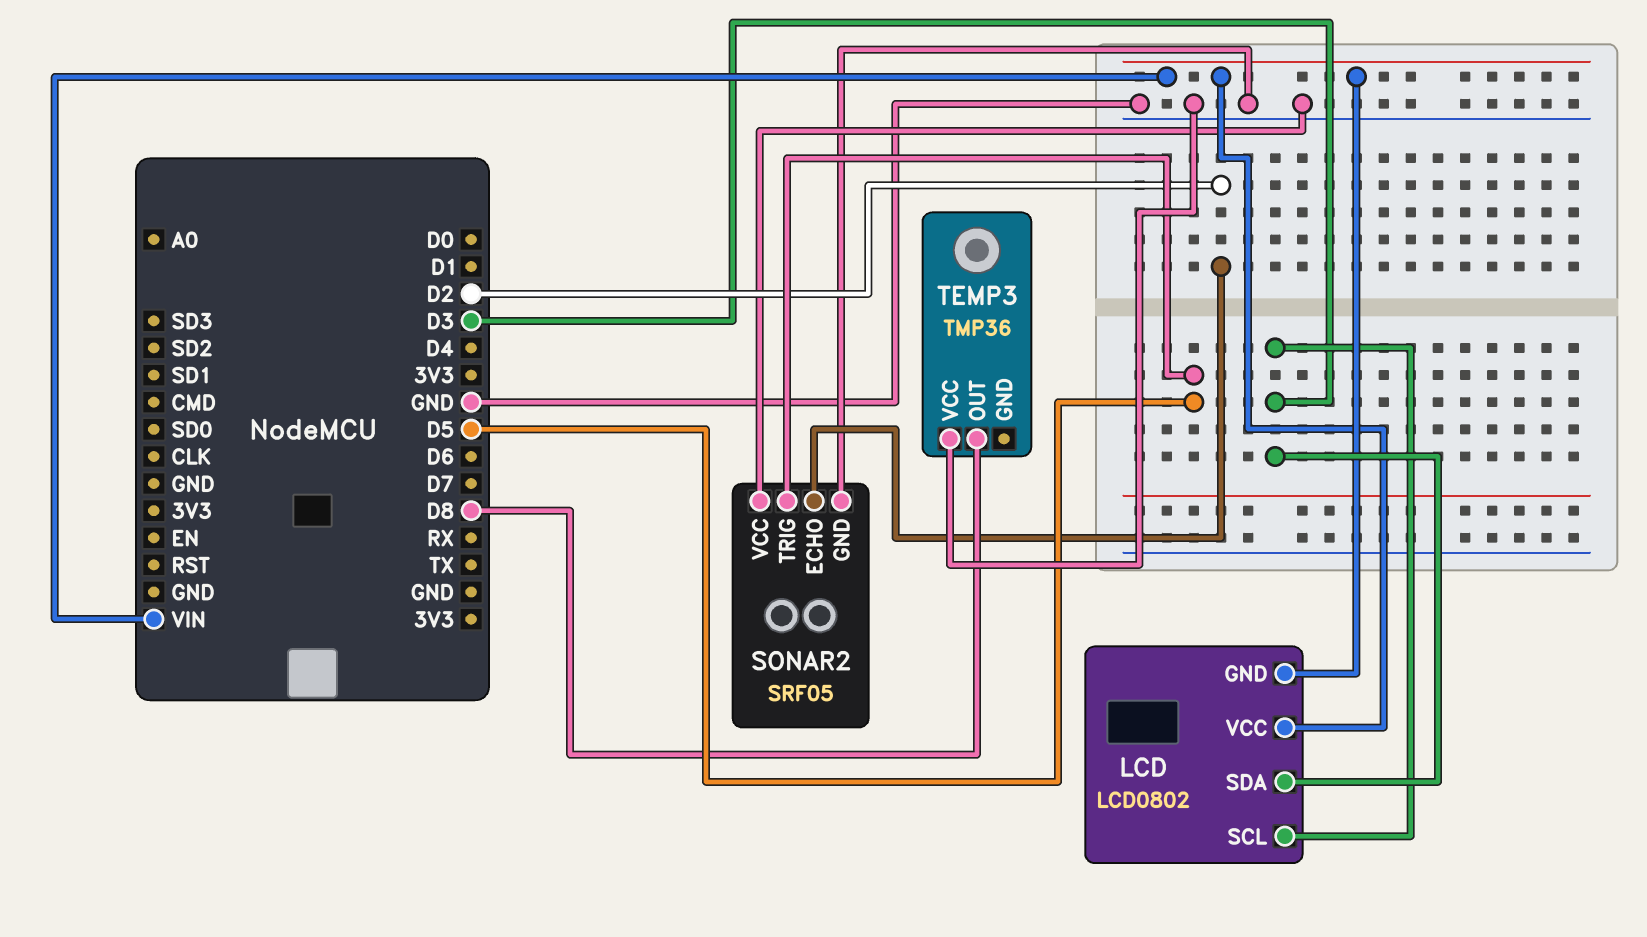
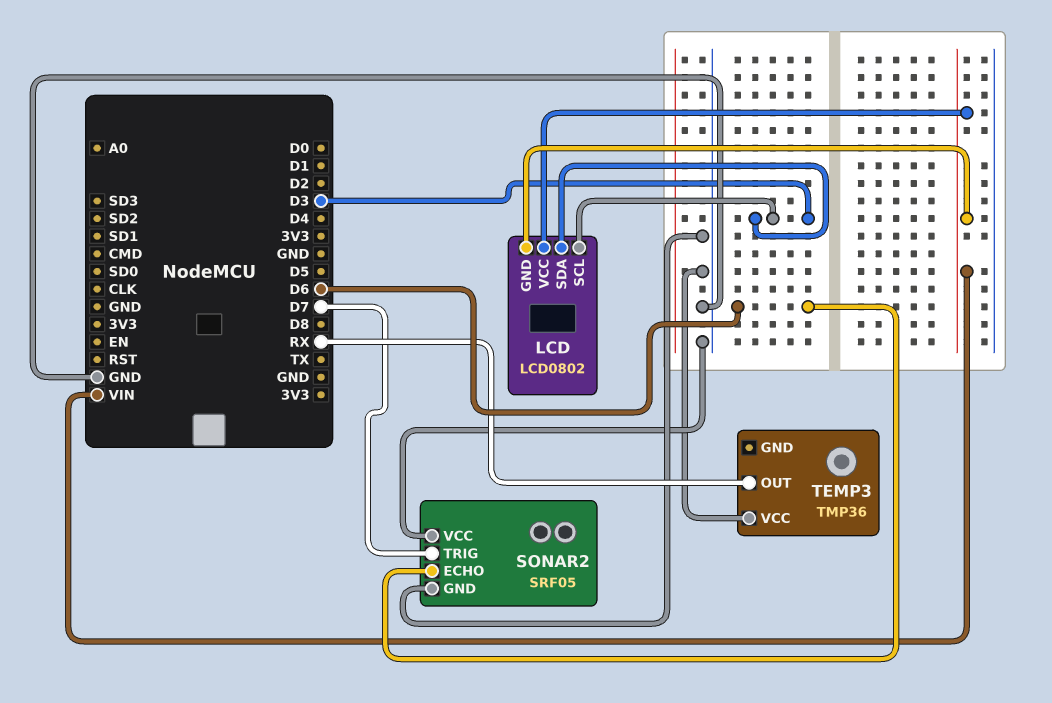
SONAR2 pin ECHO: D2 -> D6
SONAR2 pin TRIG: D5 -> D7
TEMP3 pin OUT: D8 -> RX

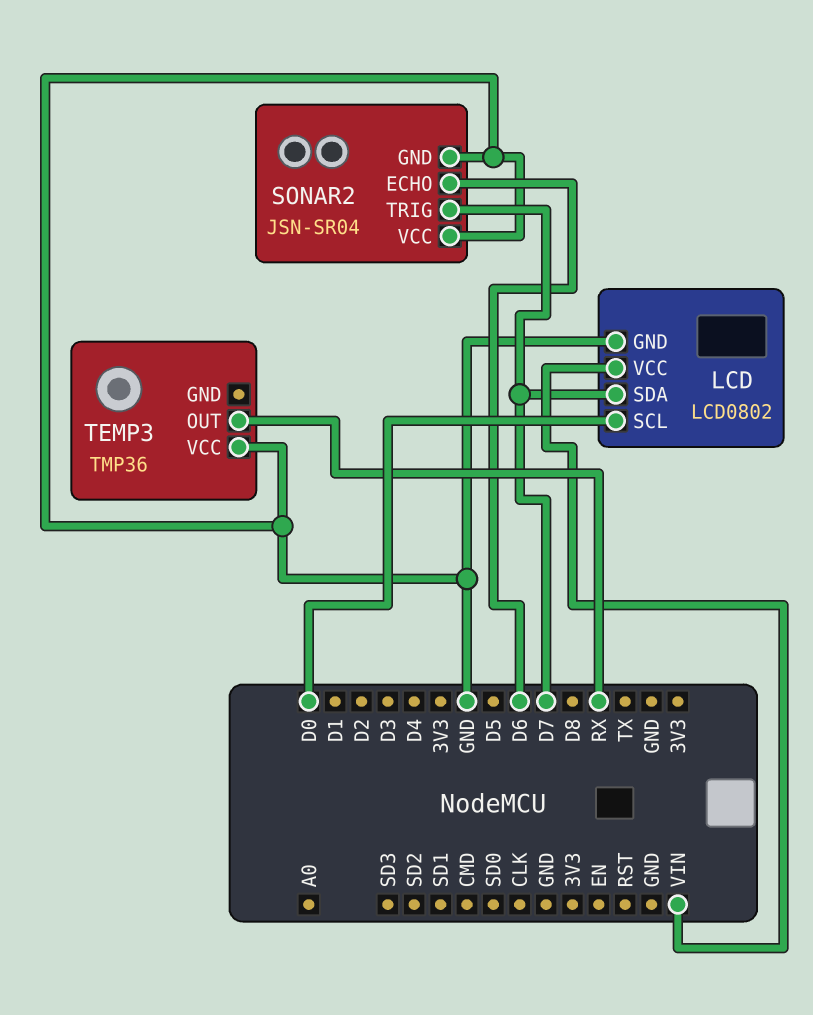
LCD pin GND: VIN -> GND
LCD pin SCL: D3 -> D0
LCD pin SDA: D3 -> D7
SONAR2: SRF05 -> JSN-SR04

